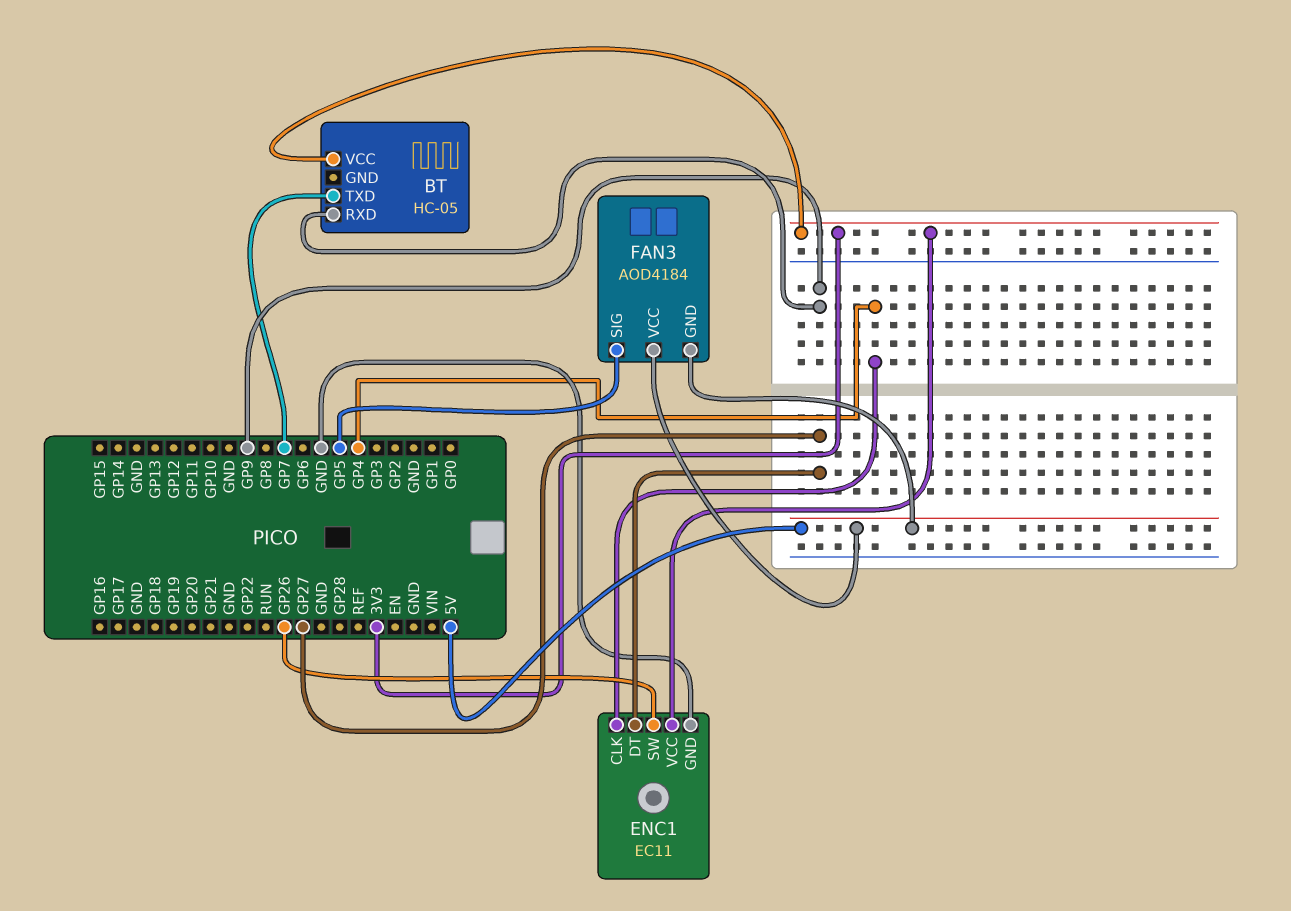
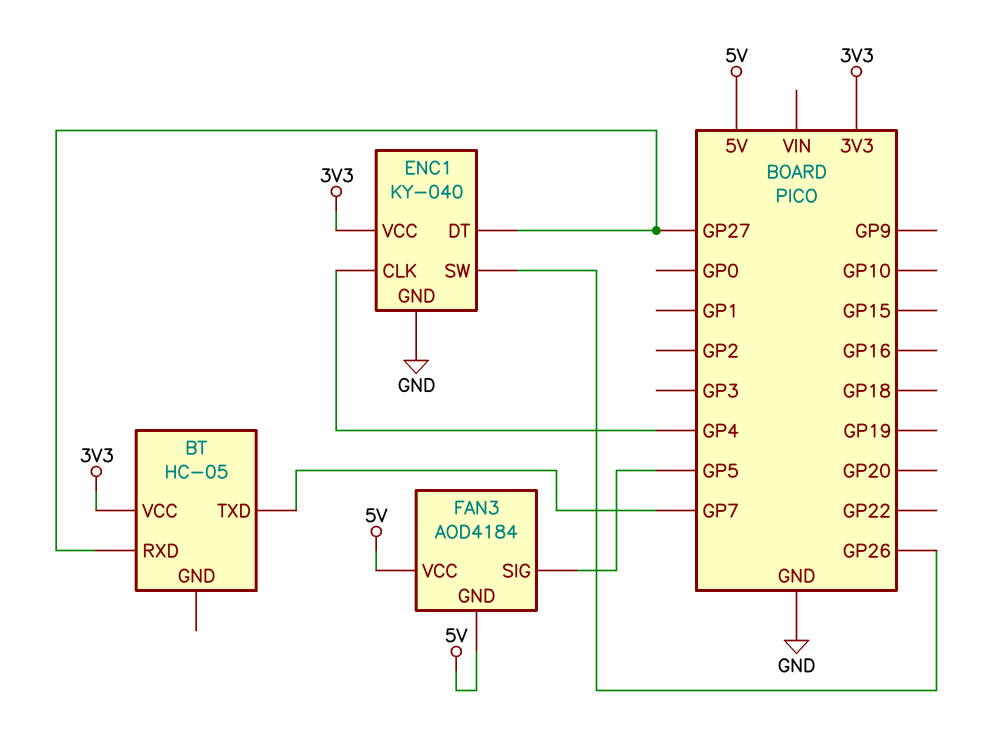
BT pin RXD: GP9 -> GP27
ENC1: EC11 -> KY-040

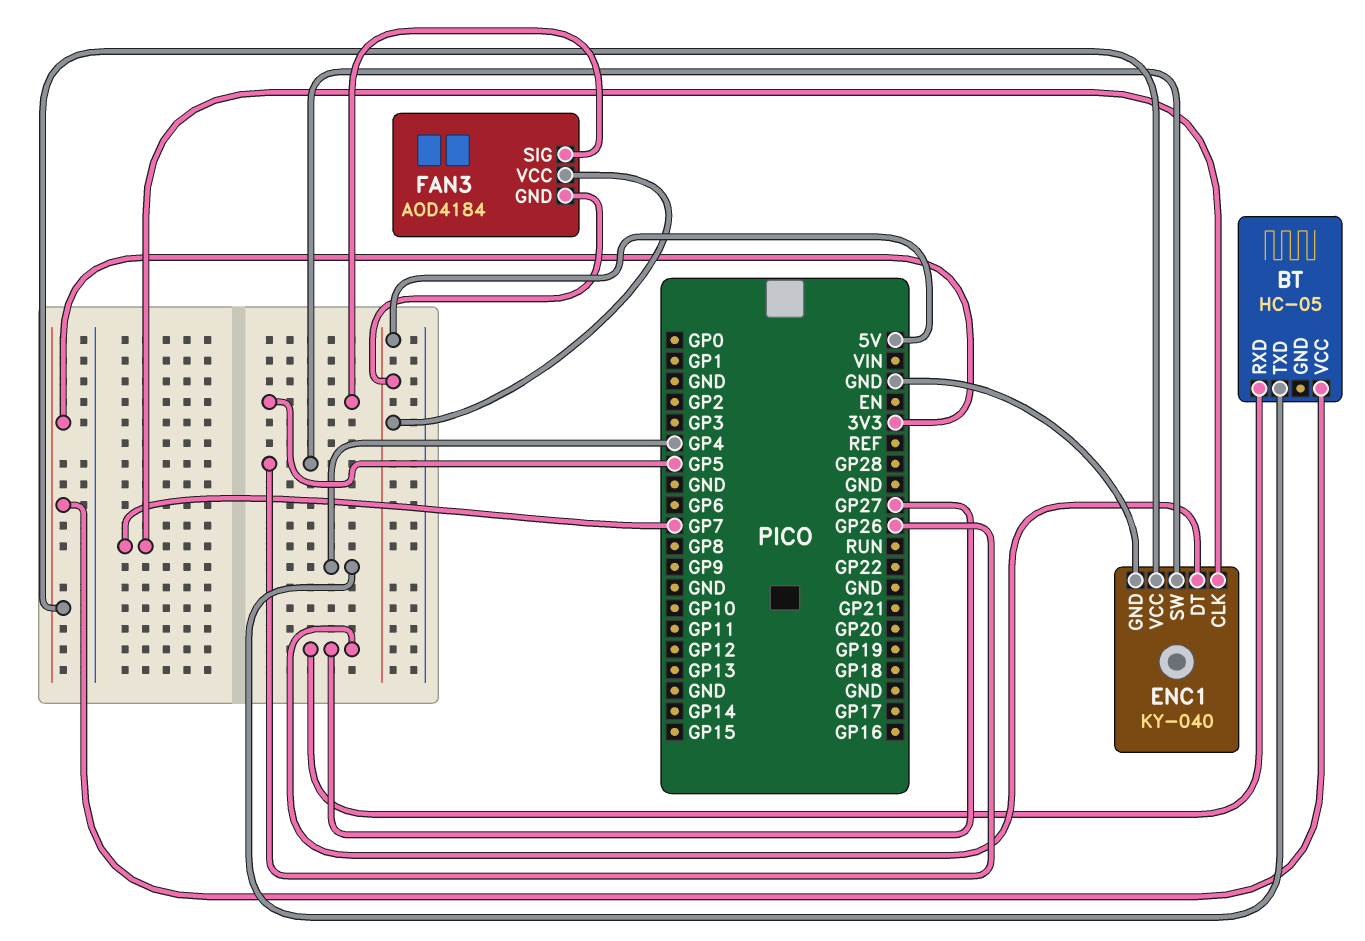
BT pin TXD: GP7 -> GP4
ENC1 pin CLK: GP4 -> GP7

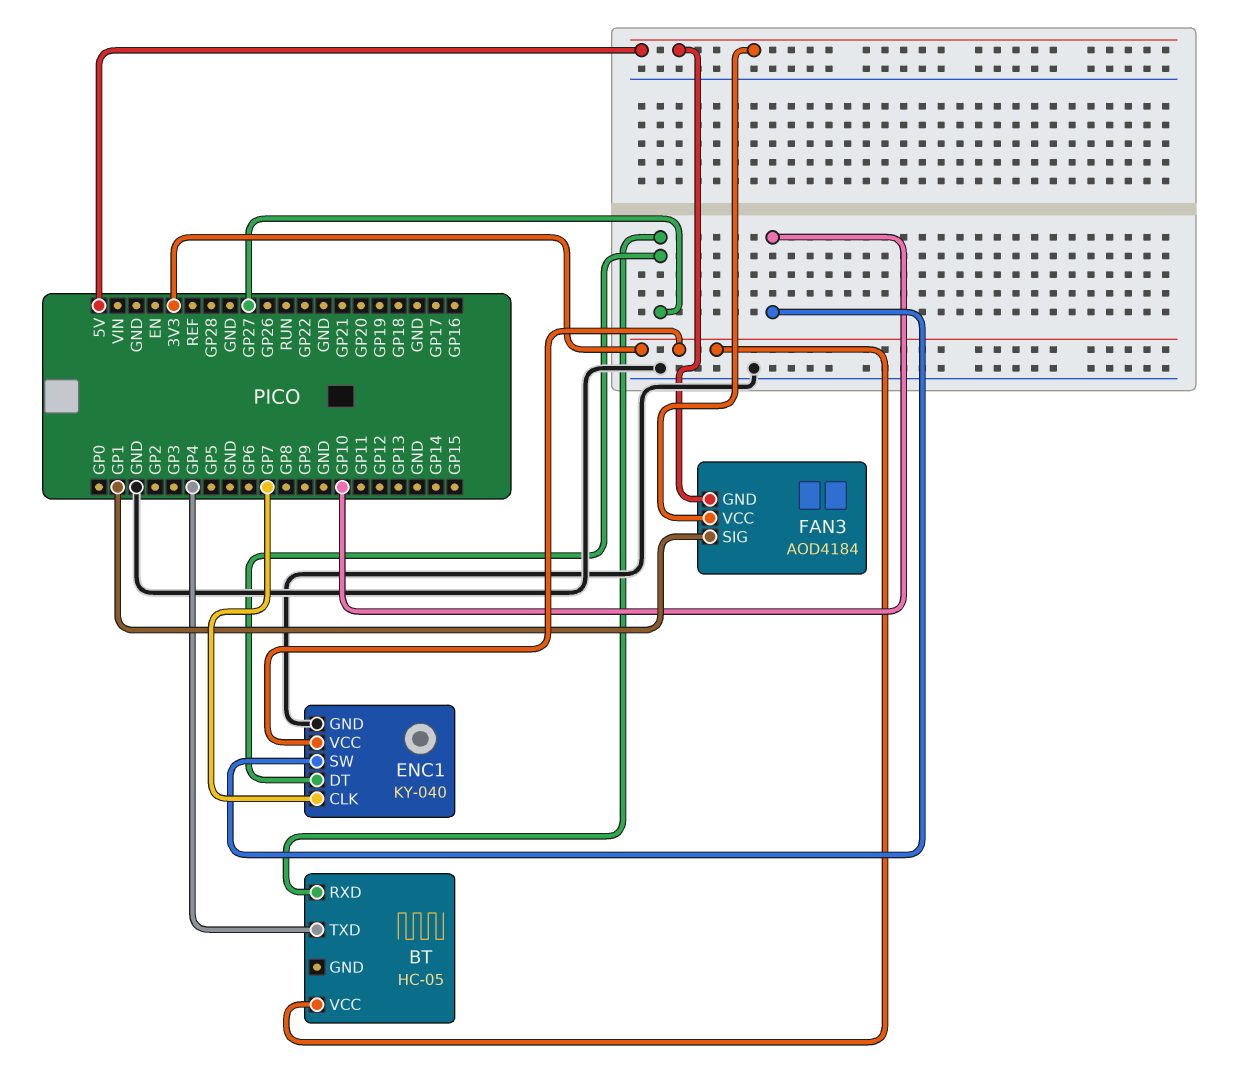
ENC1 pin SW: GP26 -> GP10
FAN3 pin SIG: GP5 -> GP1

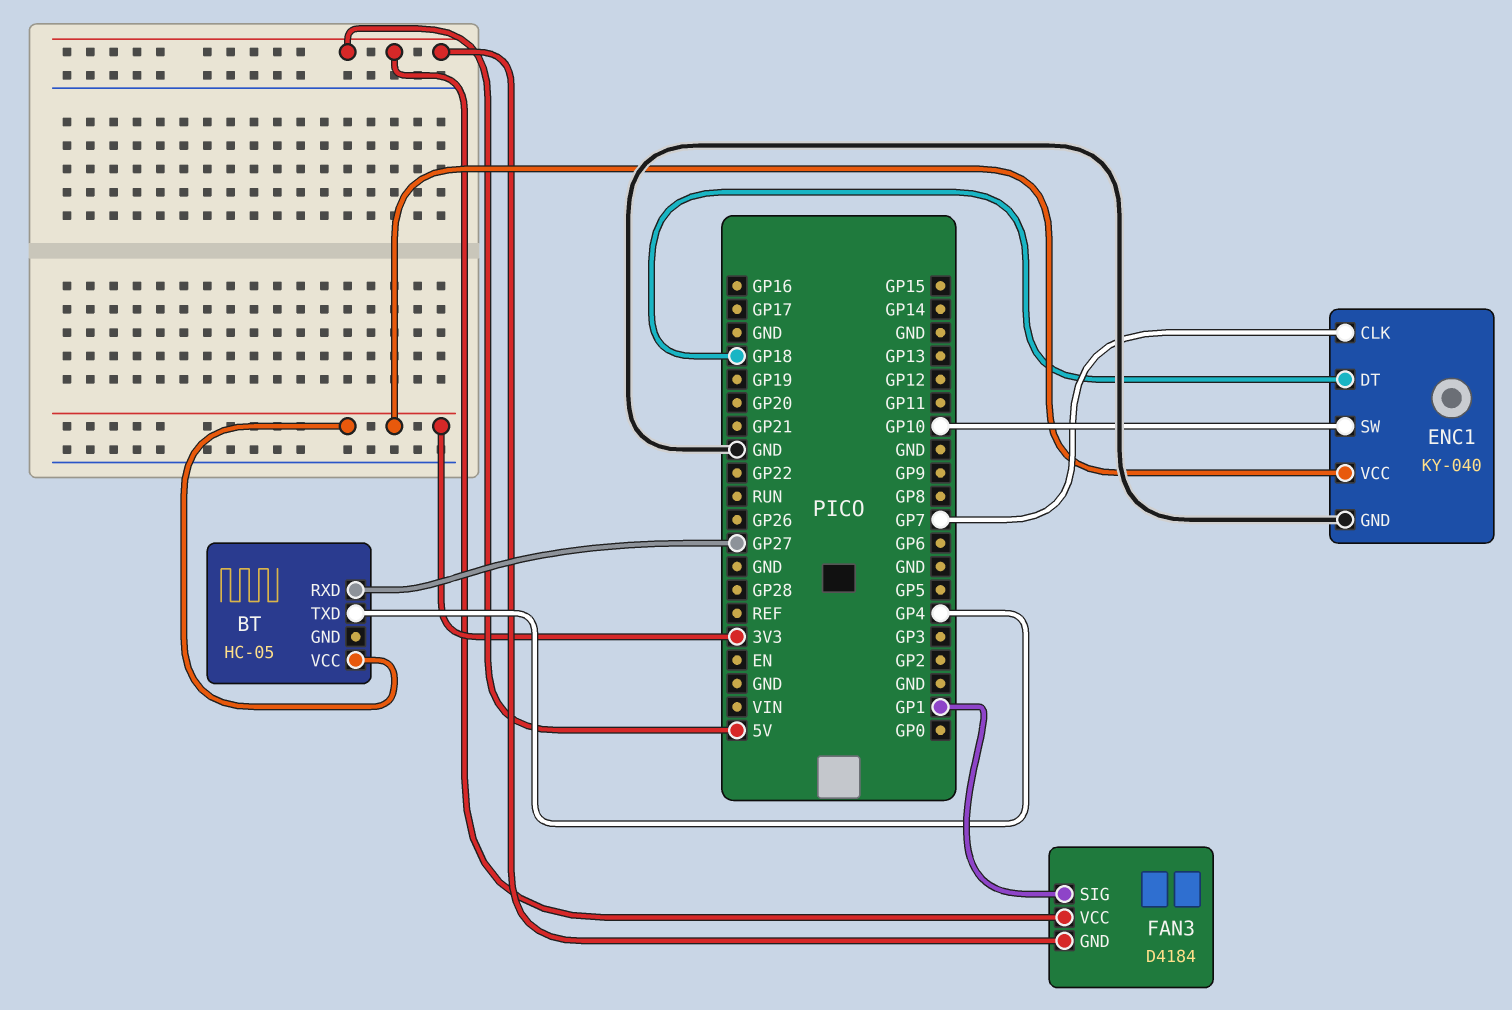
ENC1 pin DT: GP27 -> GP18
FAN3: AOD4184 -> D4184

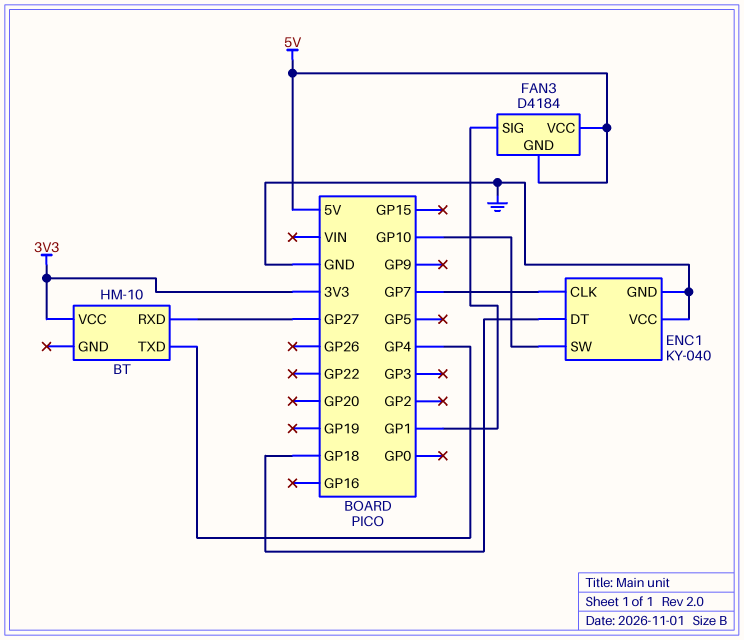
BT: HC-05 -> HM-10
ENC1 pin VCC: 3V3 -> GND

